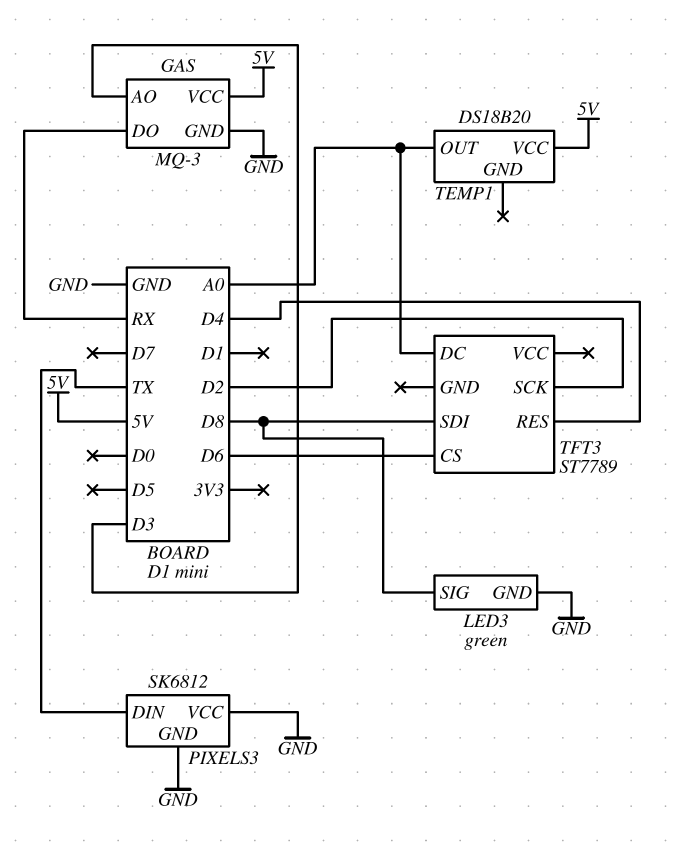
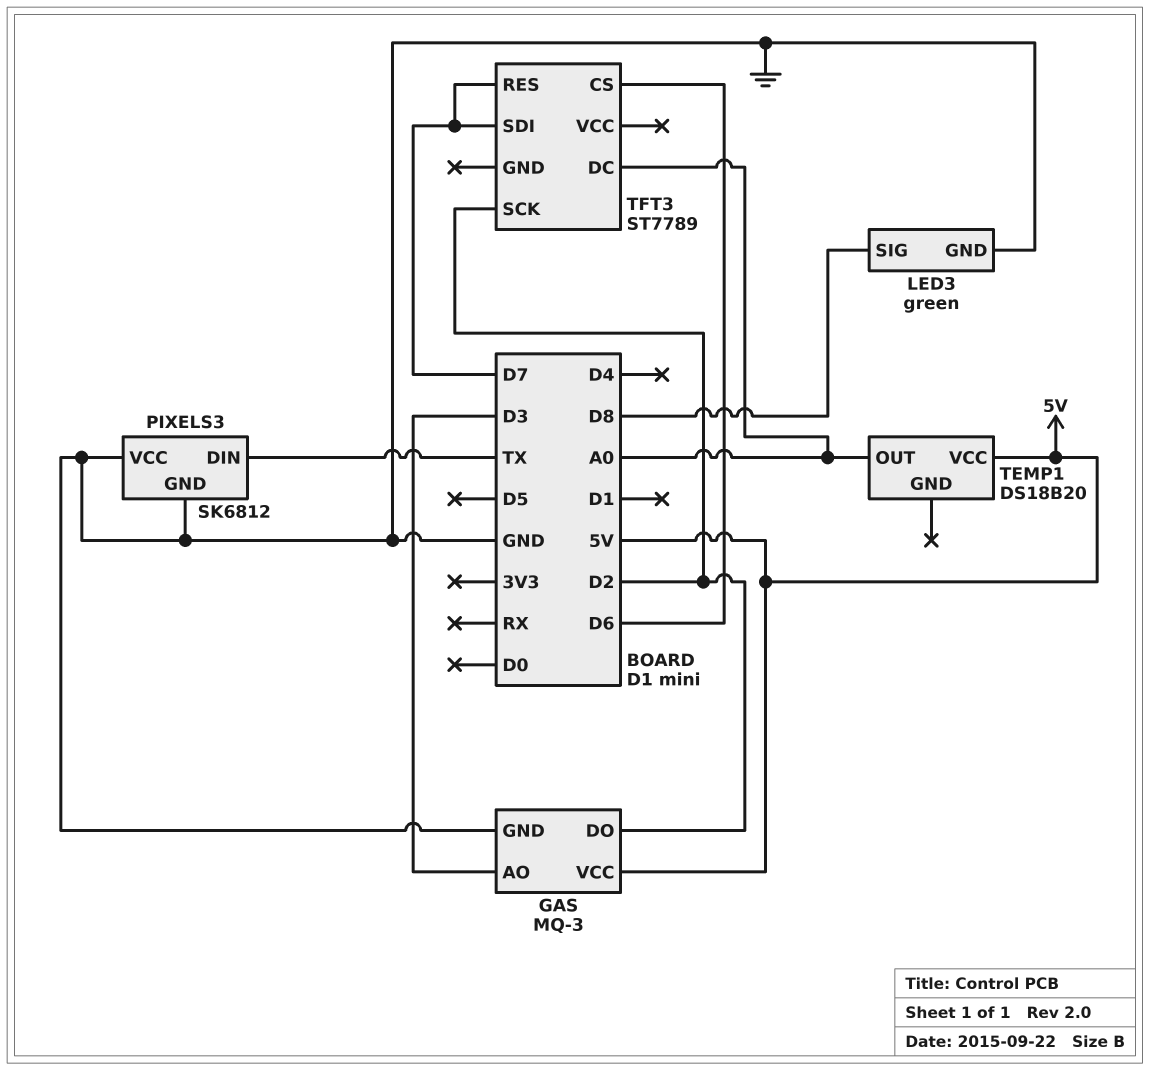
GAS pin DO: RX -> D2
TFT3 pin RES: D4 -> D7
TFT3 pin SDI: D8 -> D7

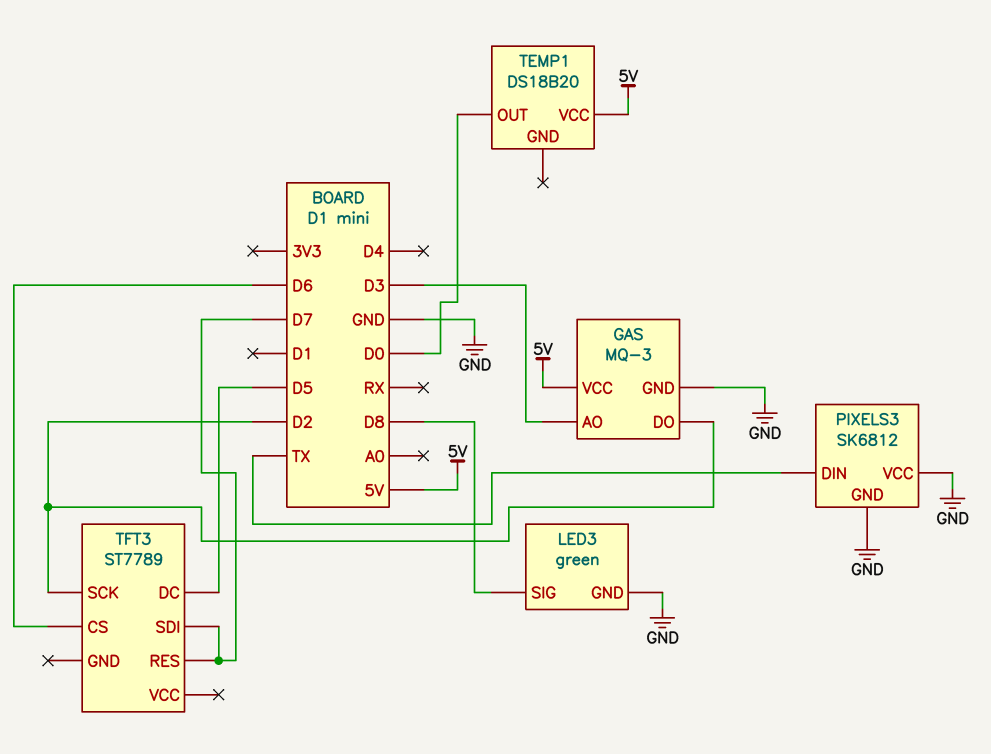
TEMP1 pin OUT: A0 -> D0
TFT3 pin DC: A0 -> D5

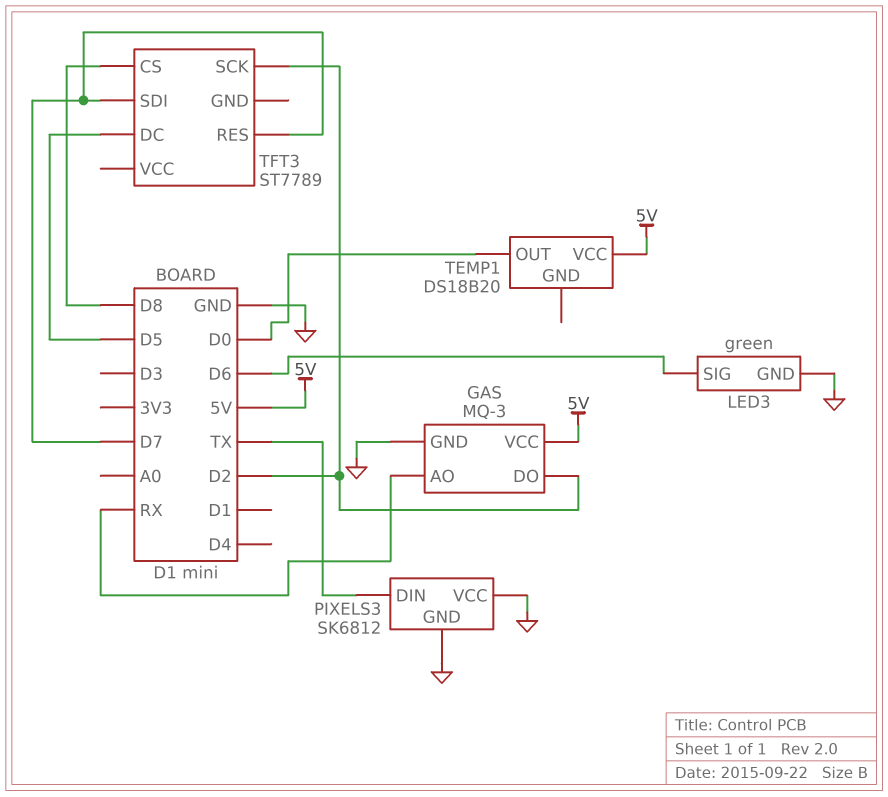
GAS pin AO: D3 -> RX
LED3 pin SIG: D8 -> D6
TFT3 pin CS: D6 -> D8

